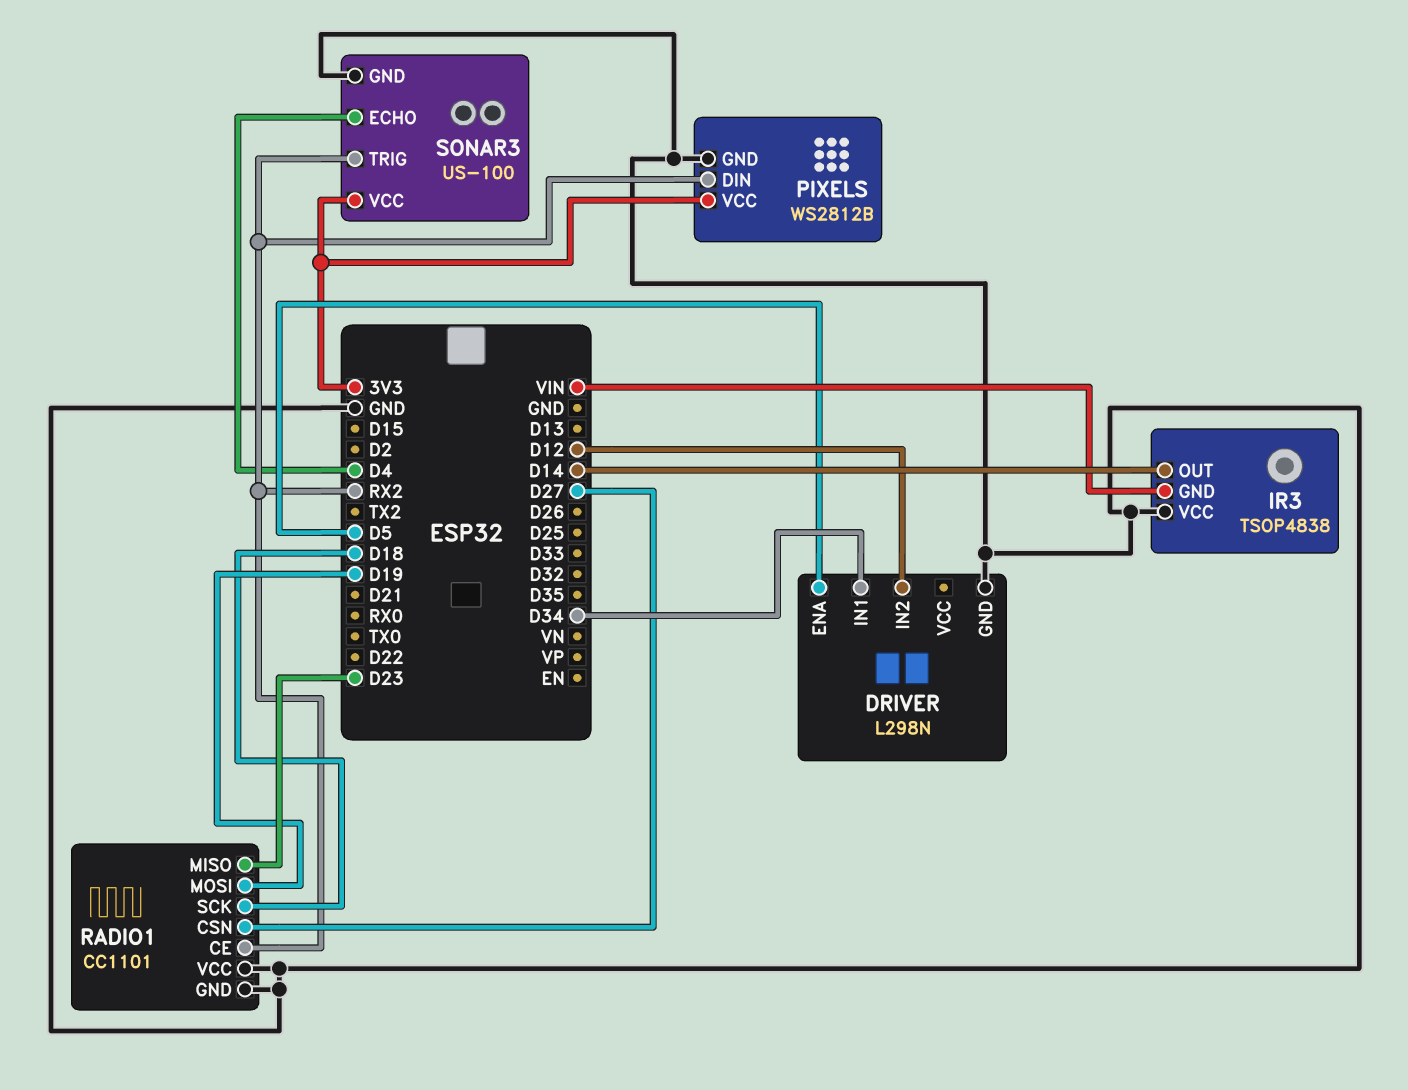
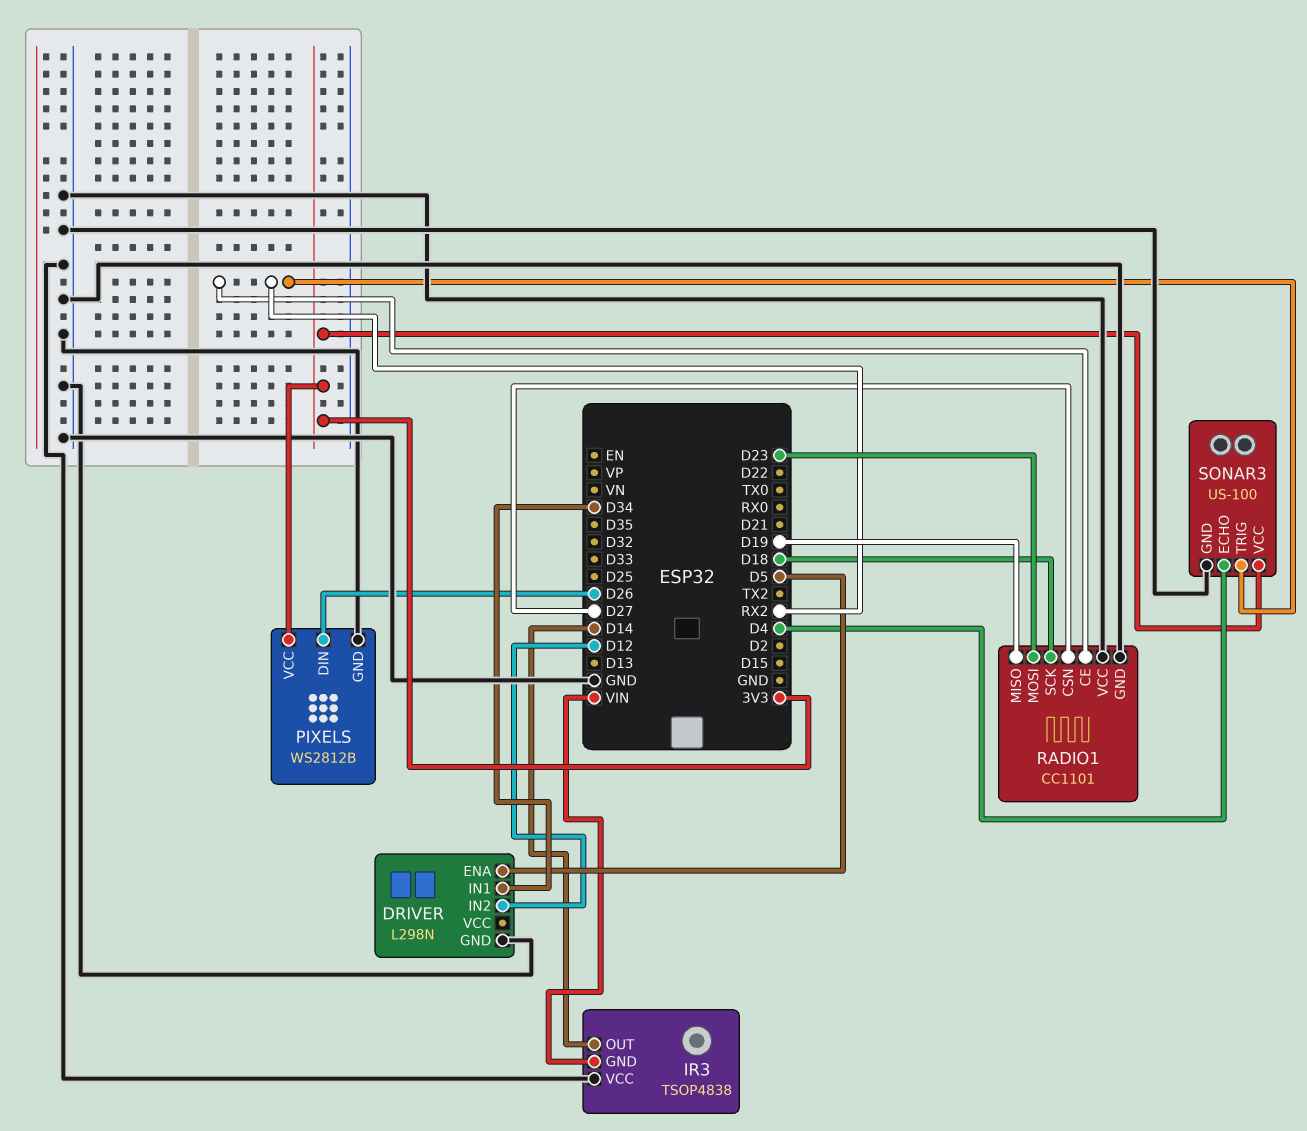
PIXELS pin DIN: RX2 -> D26
RADIO1 pin MISO: D23 -> D19
RADIO1 pin MOSI: D19 -> D23

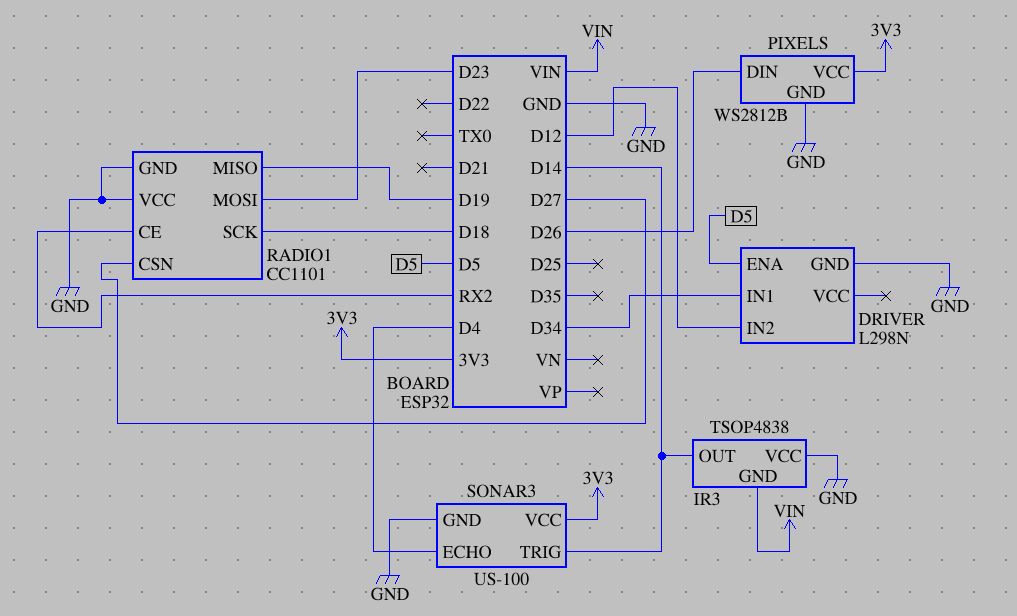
SONAR3 pin TRIG: RX2 -> D14

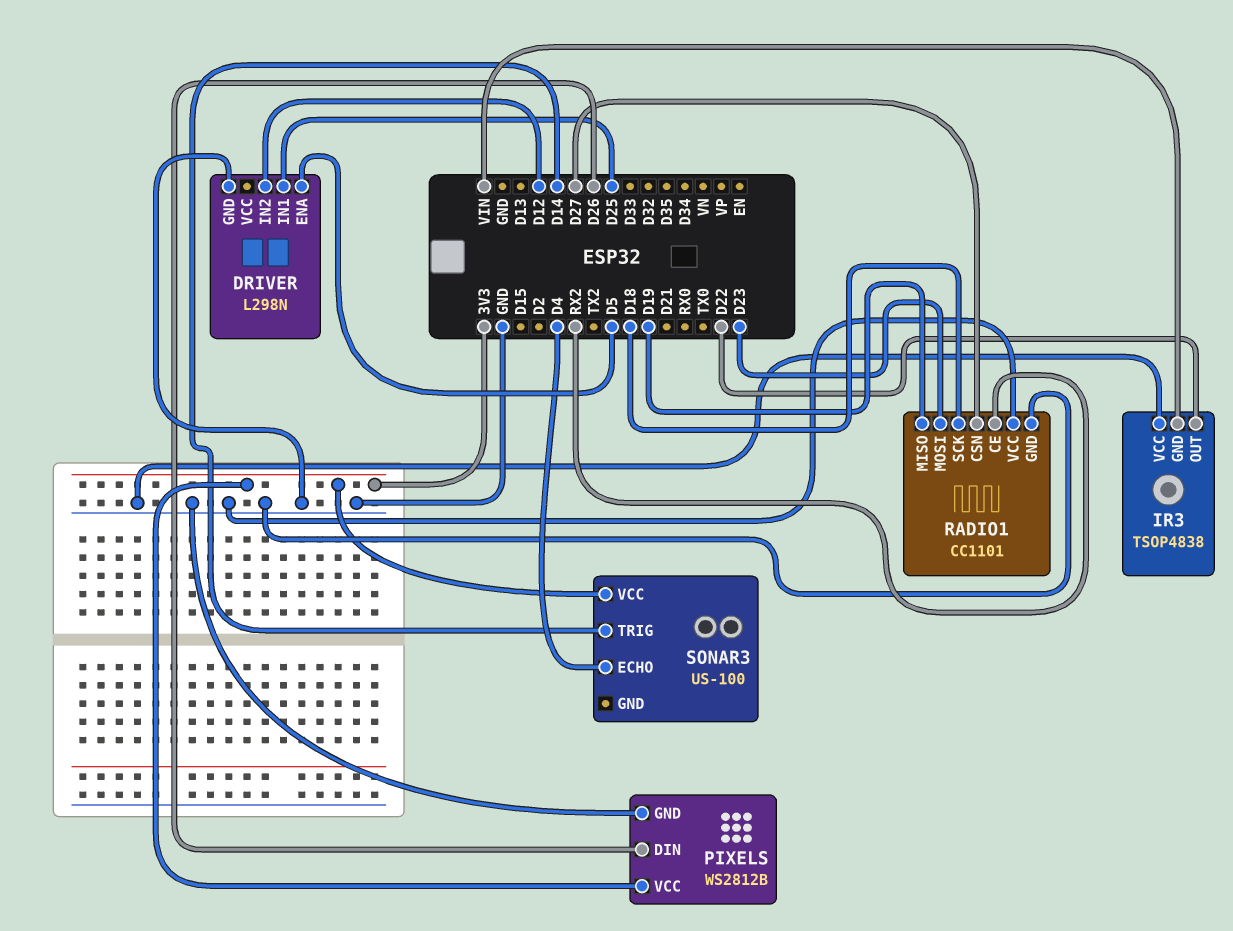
DRIVER pin IN1: D34 -> D25
IR3 pin OUT: D14 -> D22
SONAR3 pin GND: GND -> none

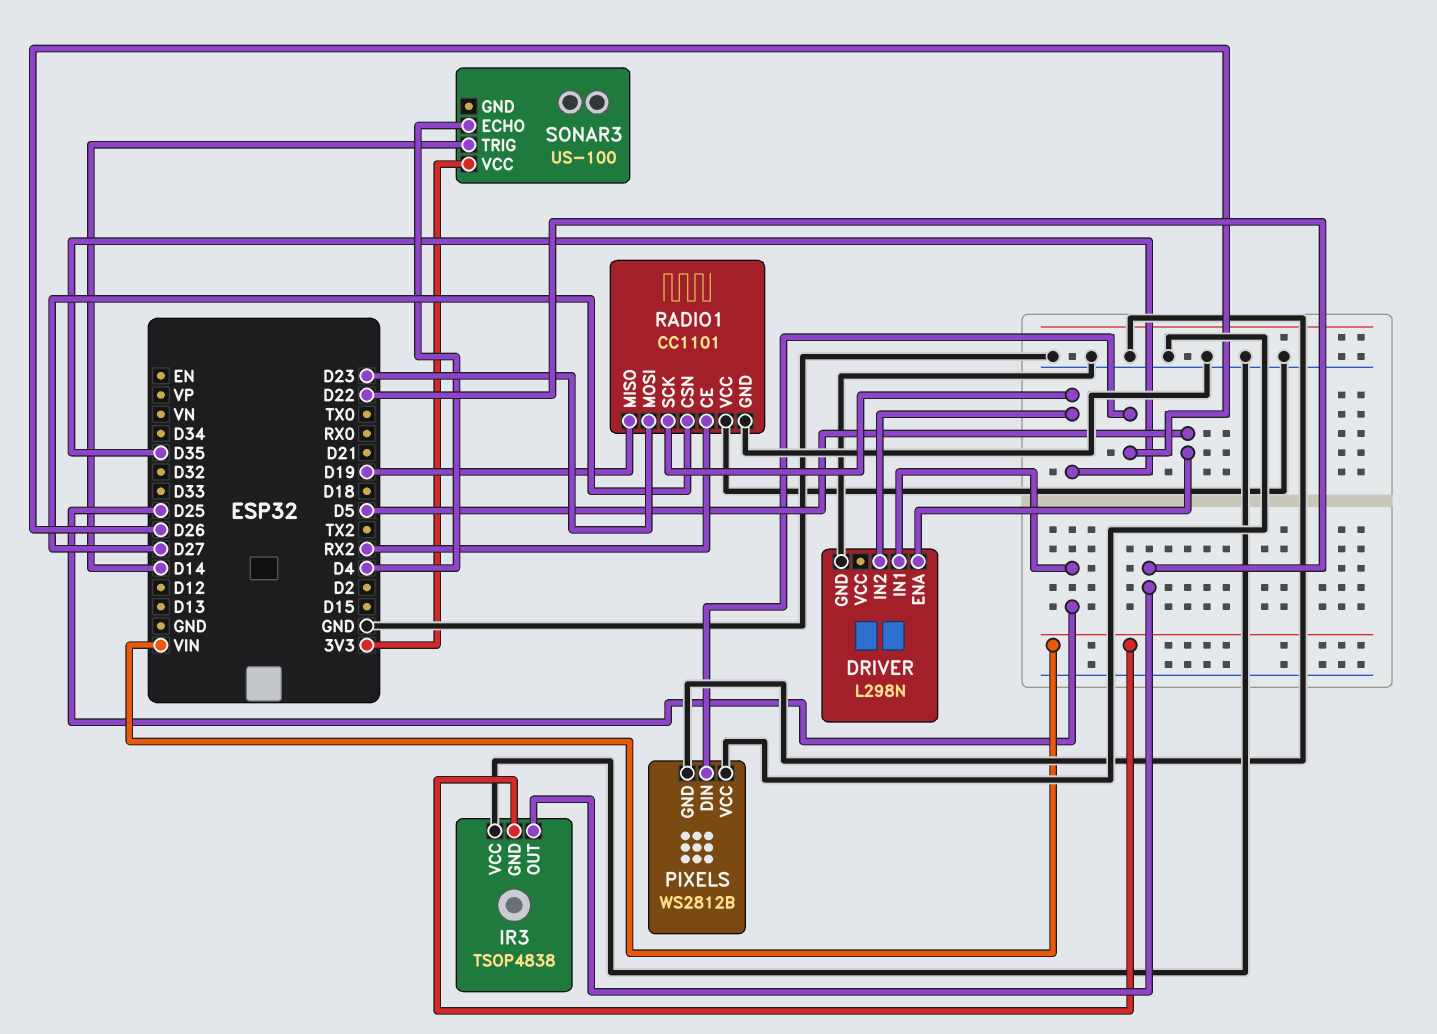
DRIVER pin IN2: D12 -> D35
PIXELS pin VCC: 3V3 -> GND
RADIO1 pin SCK: D18 -> D35

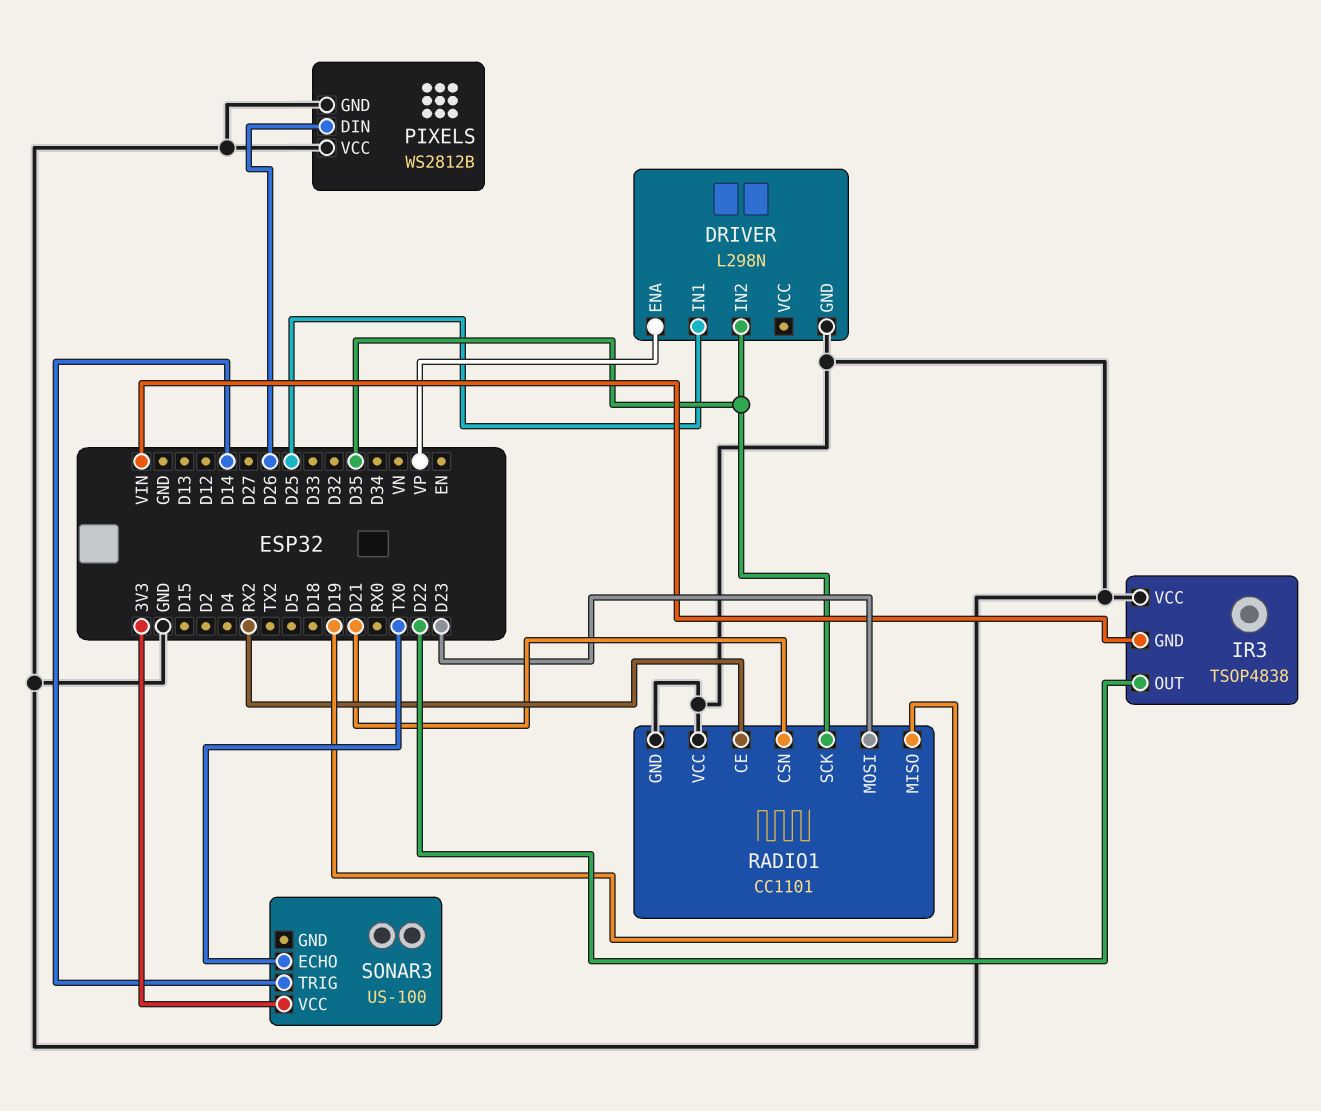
DRIVER pin ENA: D5 -> VP
RADIO1 pin CSN: D27 -> D21
SONAR3 pin ECHO: D4 -> TX0

